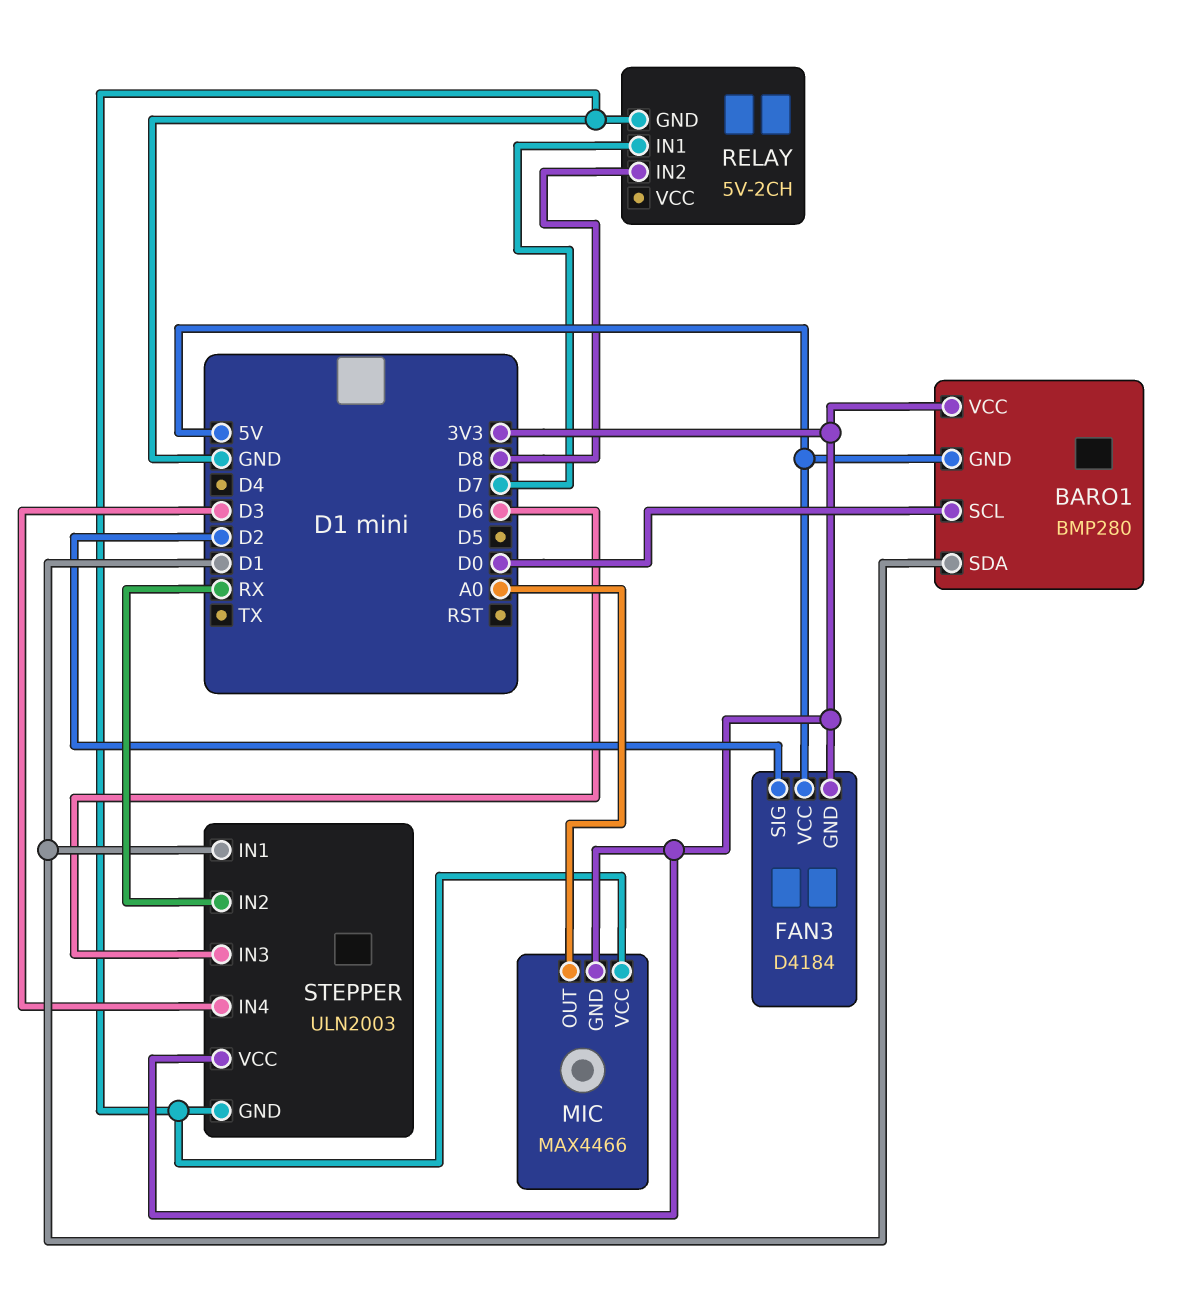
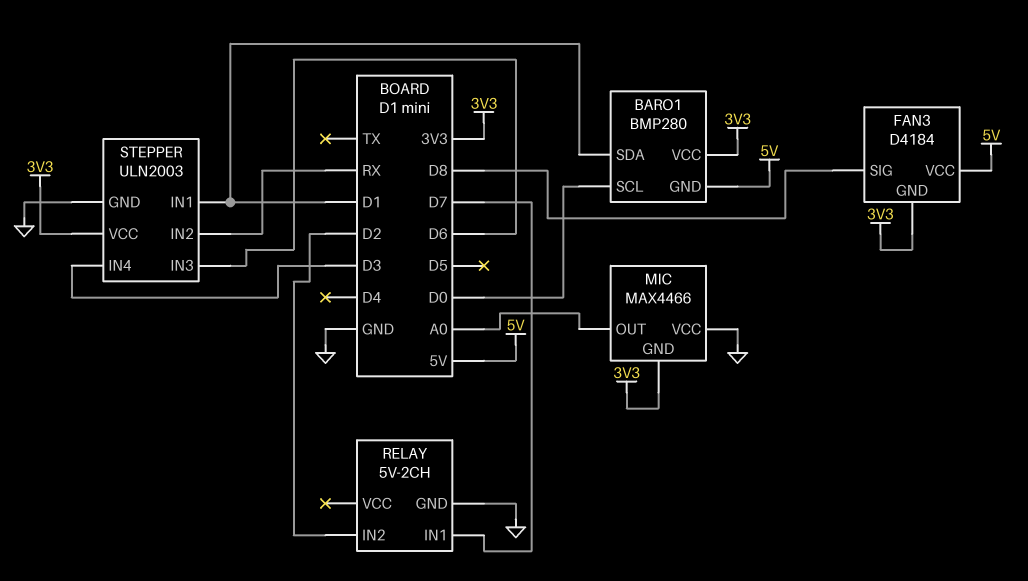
FAN3 pin SIG: D2 -> D8
RELAY pin IN2: D8 -> D2

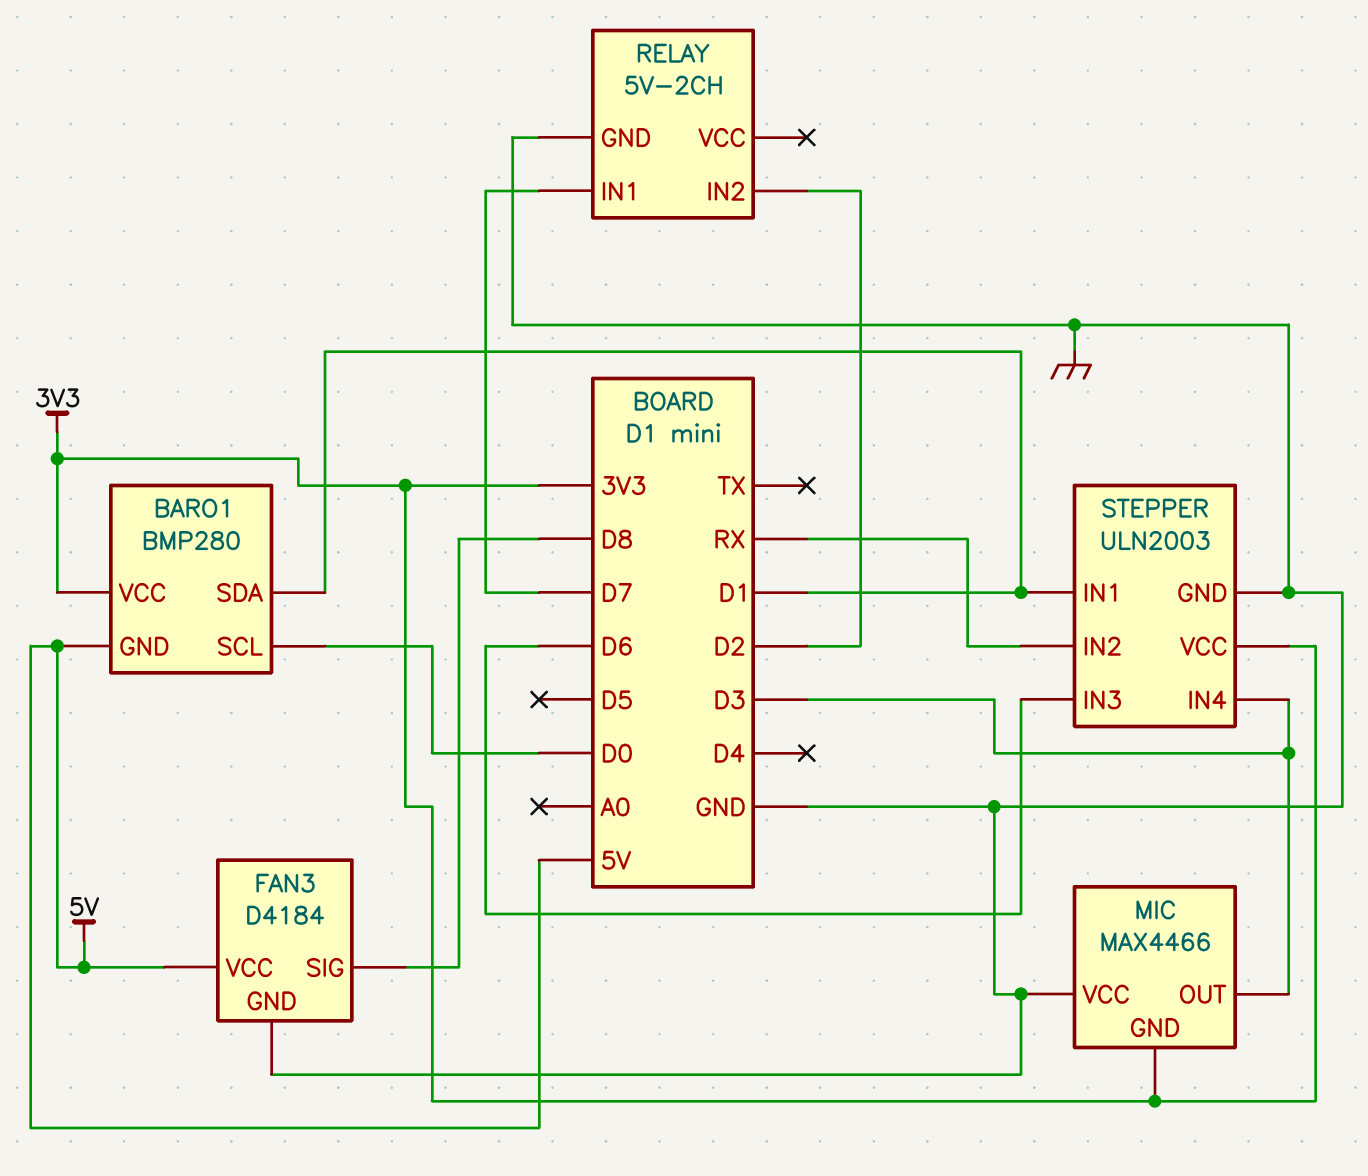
FAN3 pin GND: 3V3 -> GND
MIC pin OUT: A0 -> D3

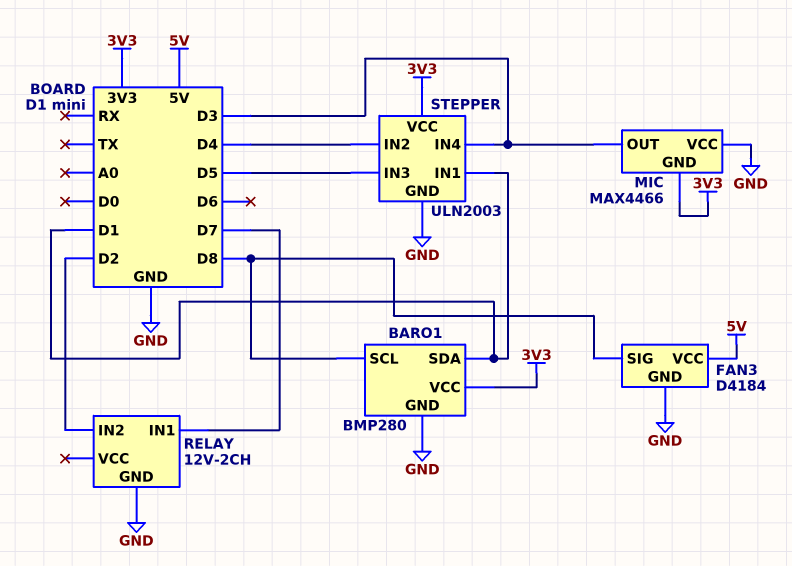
BARO1 pin GND: 5V -> GND
BARO1 pin SCL: D0 -> D8
RELAY: 5V-2CH -> 12V-2CH
STEPPER pin IN2: RX -> D4
STEPPER pin IN3: D6 -> D5

